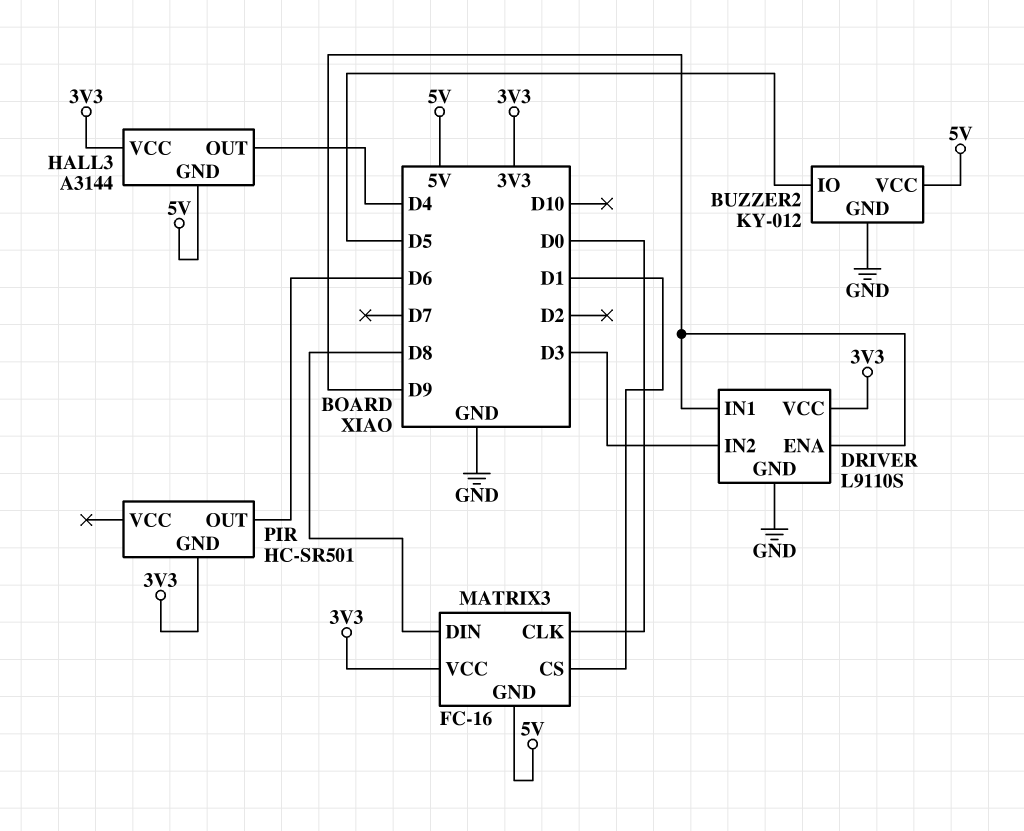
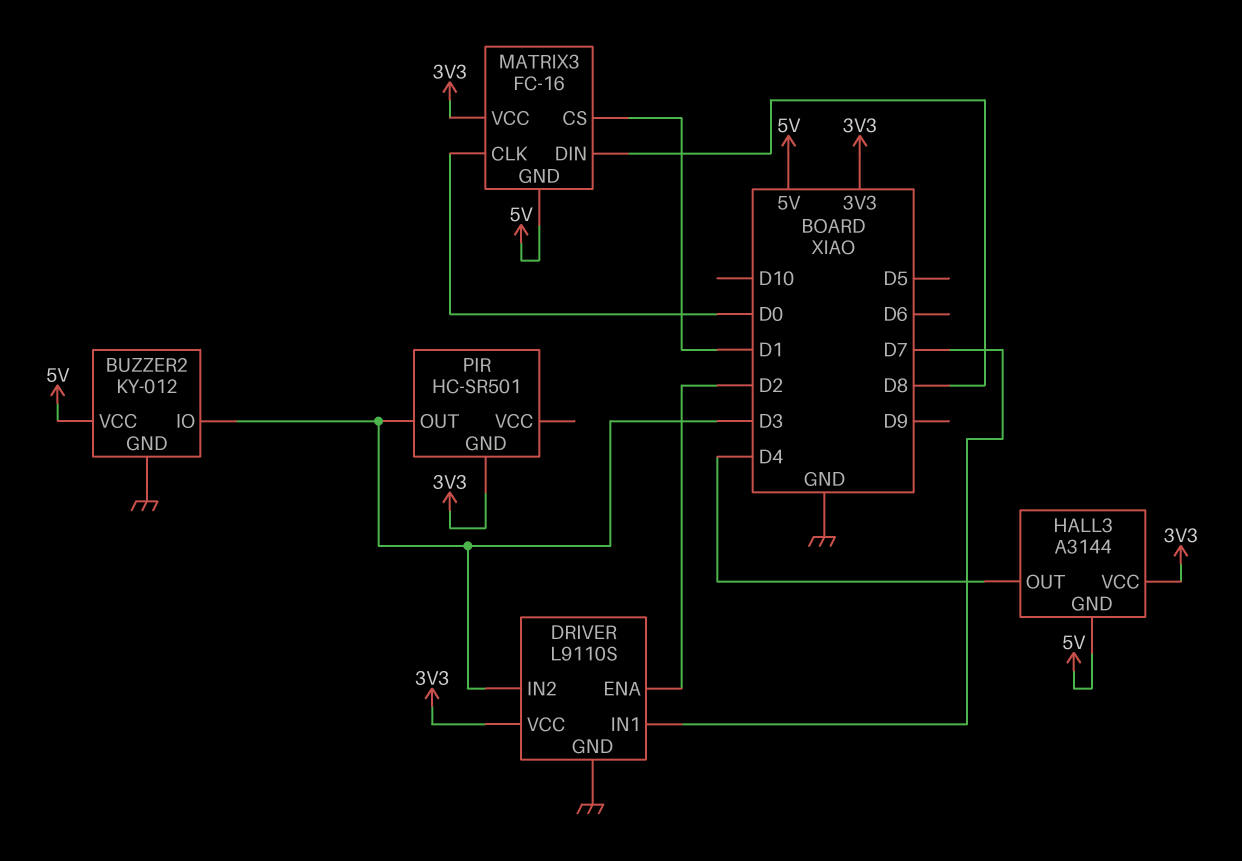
BUZZER2 pin IO: D5 -> D3
DRIVER pin ENA: D9 -> D2
DRIVER pin IN1: D9 -> D7
PIR pin OUT: D6 -> D3

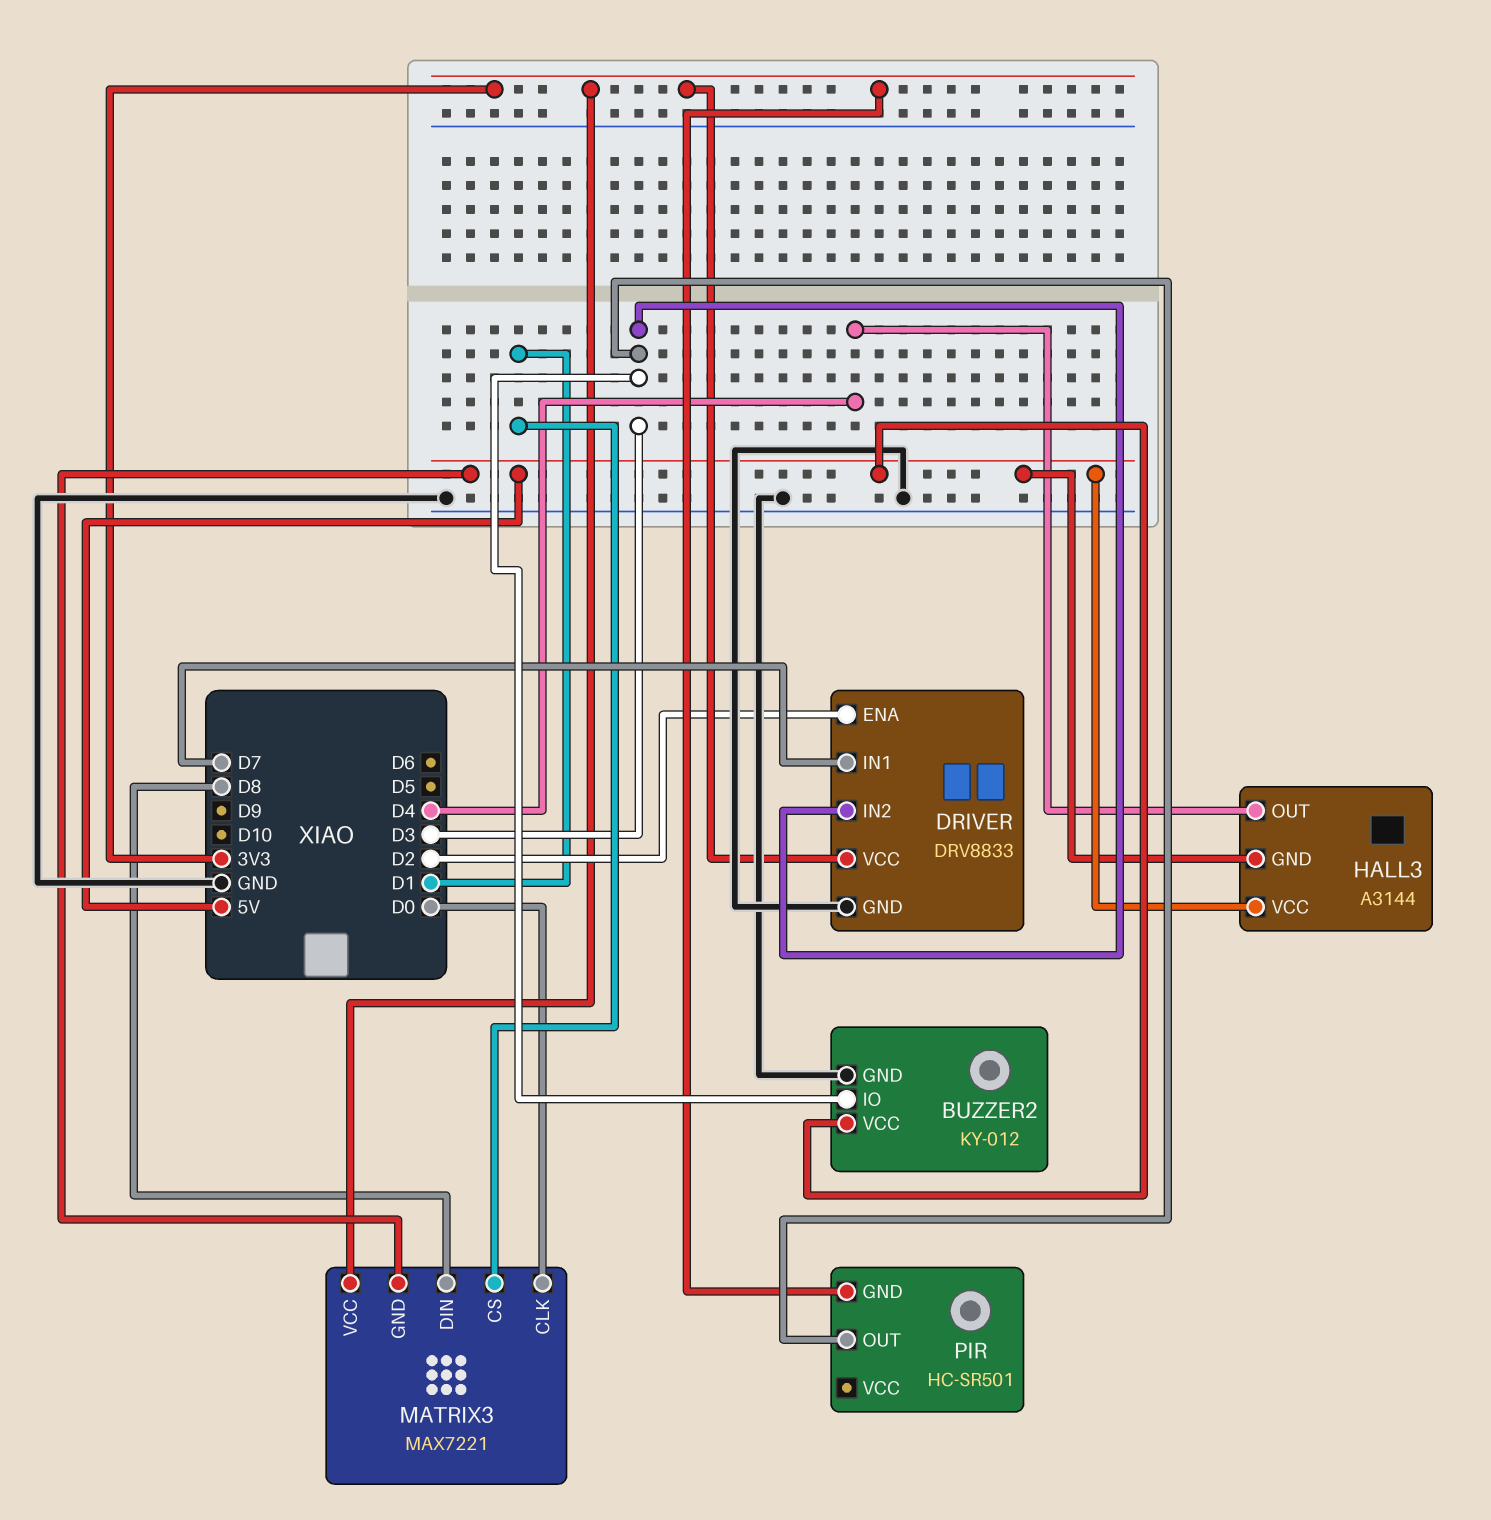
DRIVER: L9110S -> DRV8833
HALL3 pin VCC: 3V3 -> 5V
MATRIX3: FC-16 -> MAX7221

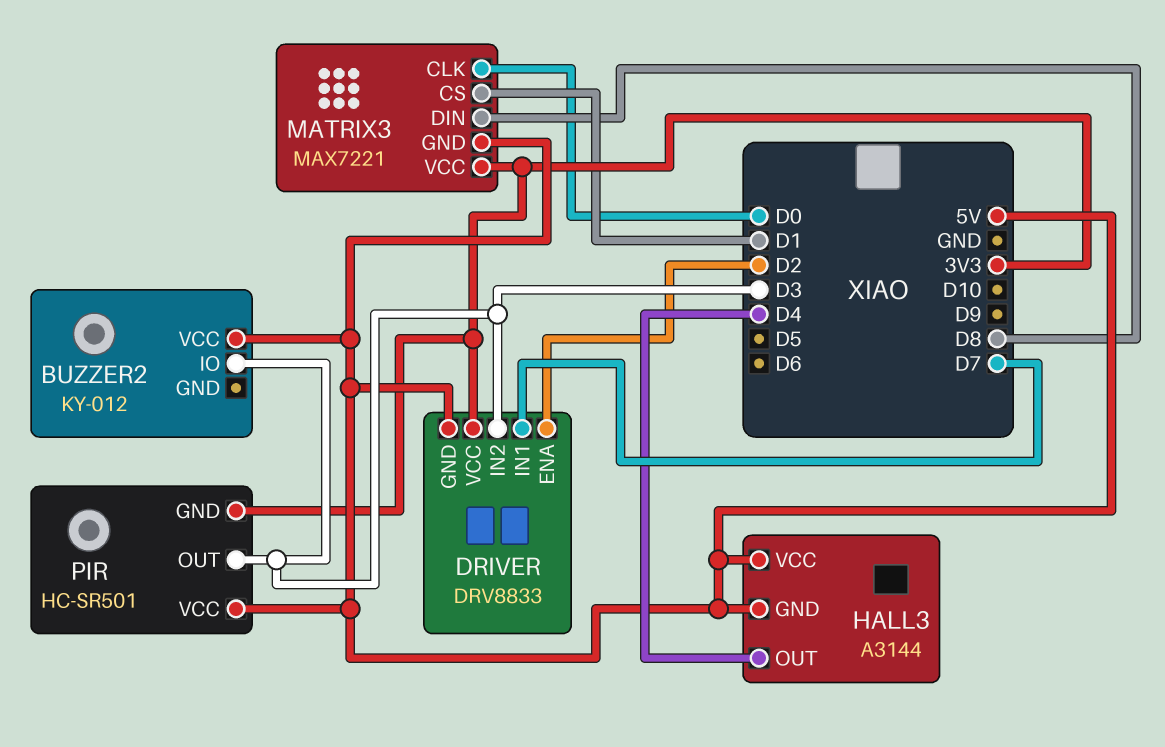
BUZZER2 pin GND: GND -> none
DRIVER pin GND: GND -> 5V
PIR pin VCC: none -> 5V

